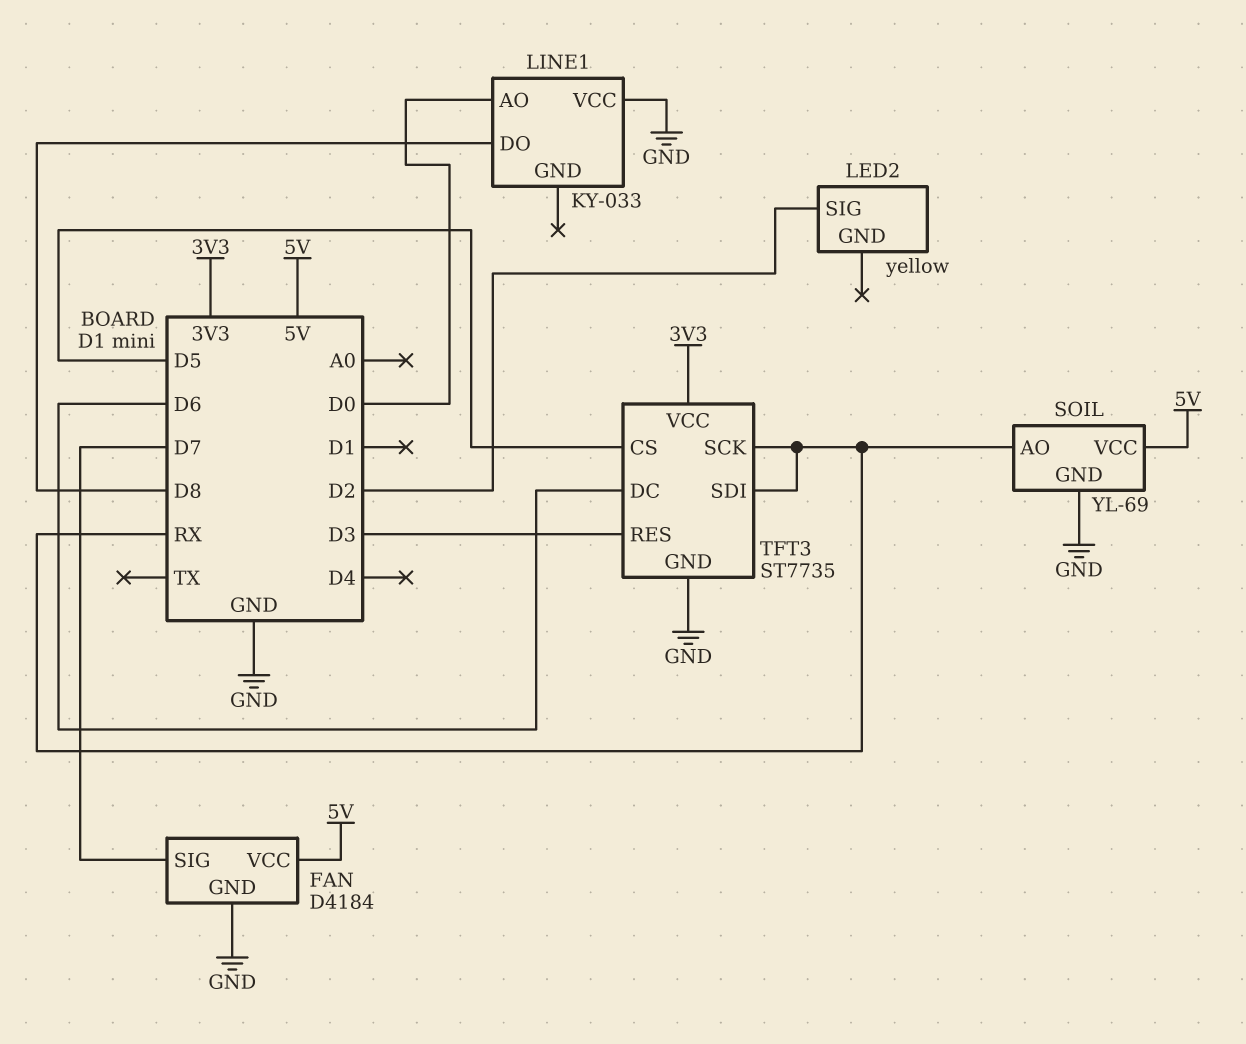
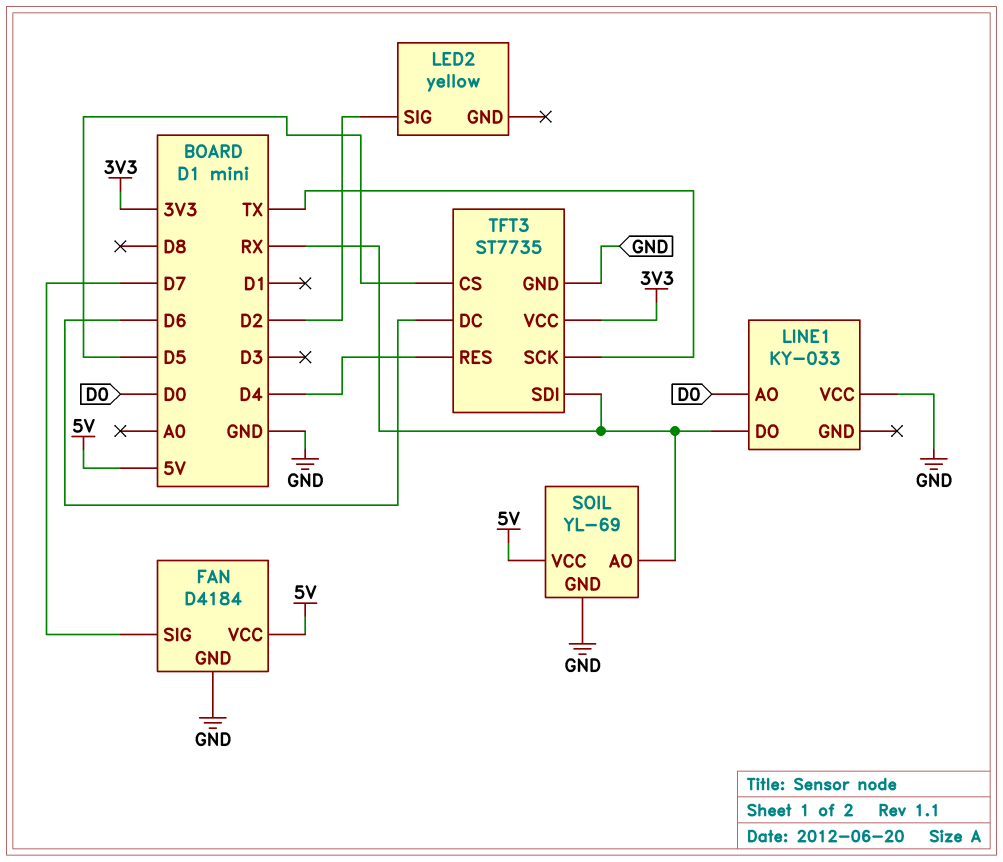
LINE1 pin DO: D8 -> RX
TFT3 pin RES: D3 -> D4
TFT3 pin SCK: RX -> TX

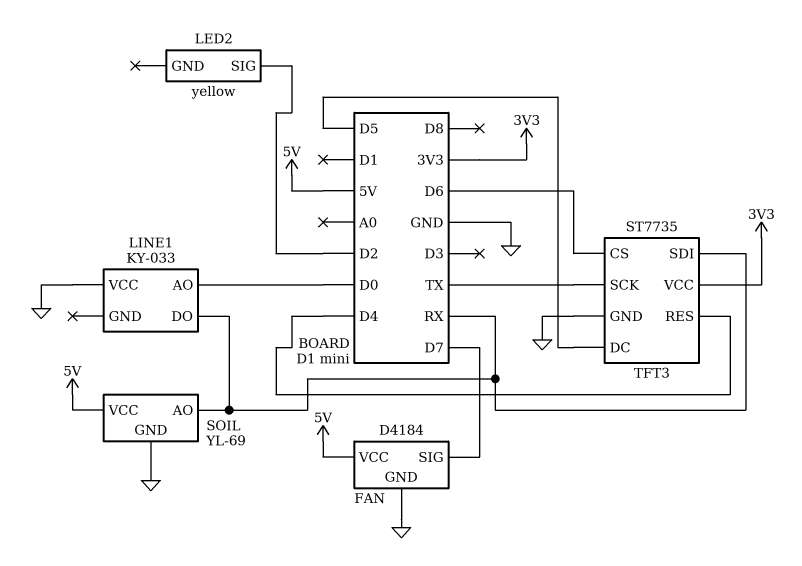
TFT3 pin CS: D5 -> D6
TFT3 pin DC: D6 -> D5

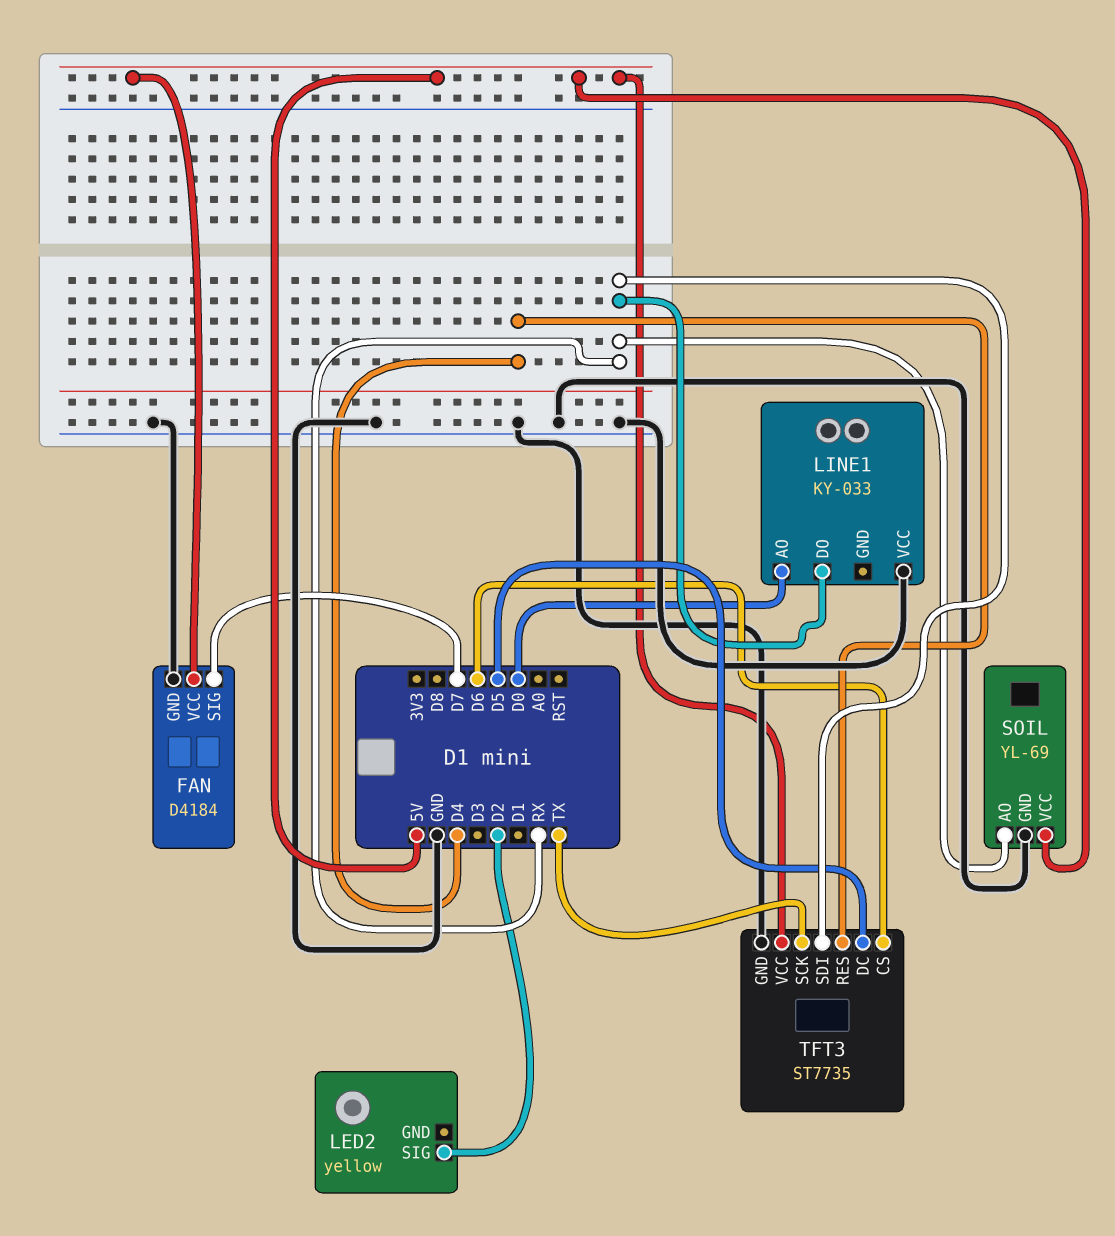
TFT3 pin VCC: 3V3 -> 5V

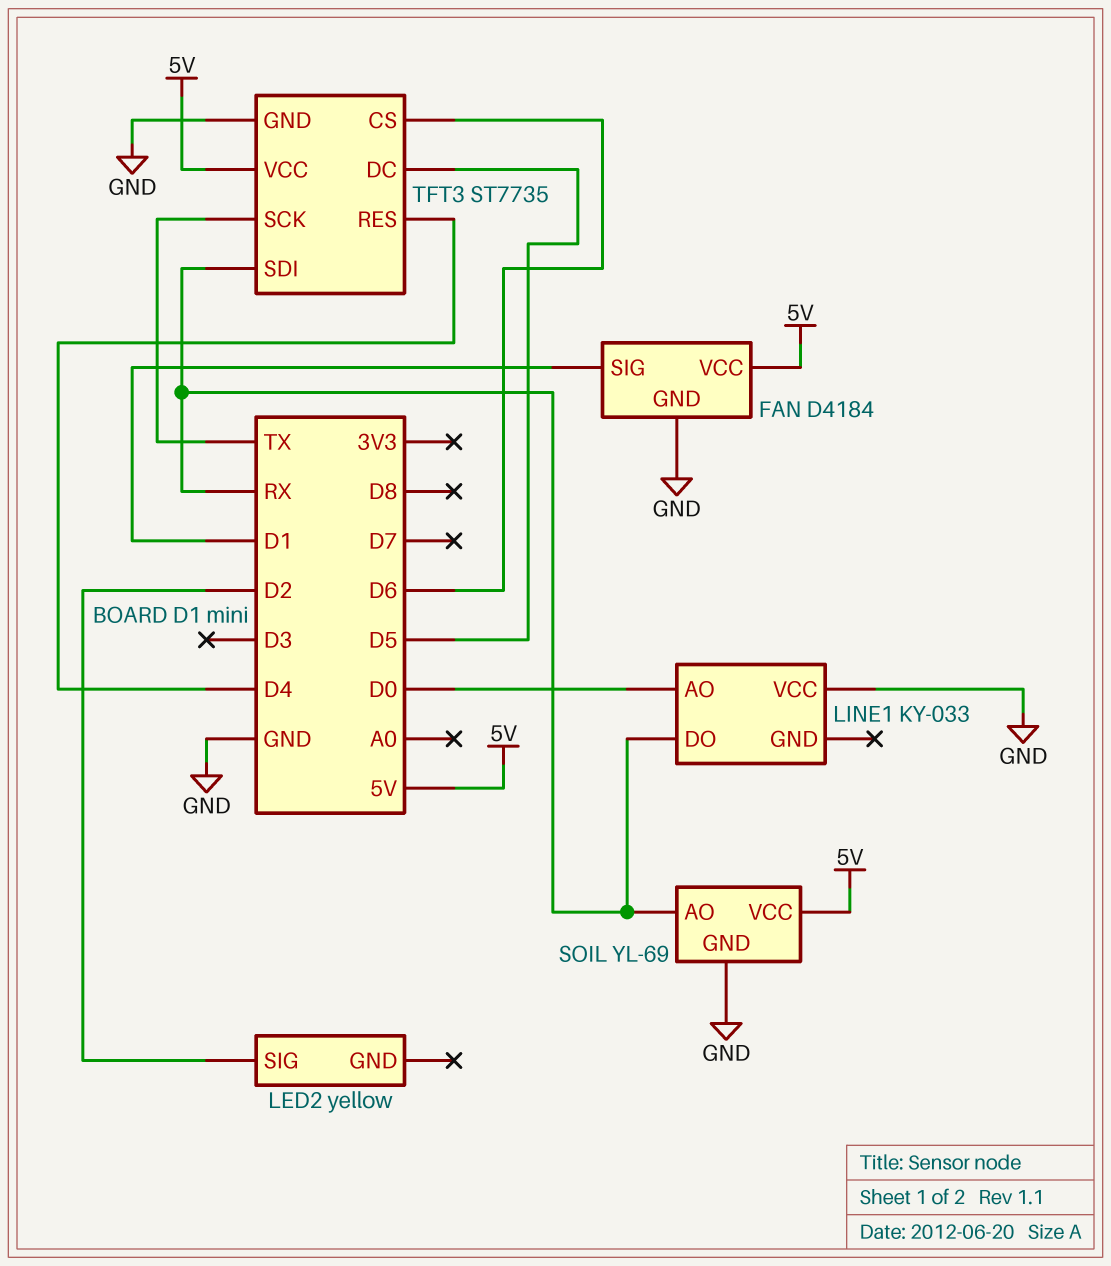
FAN pin SIG: D7 -> D1

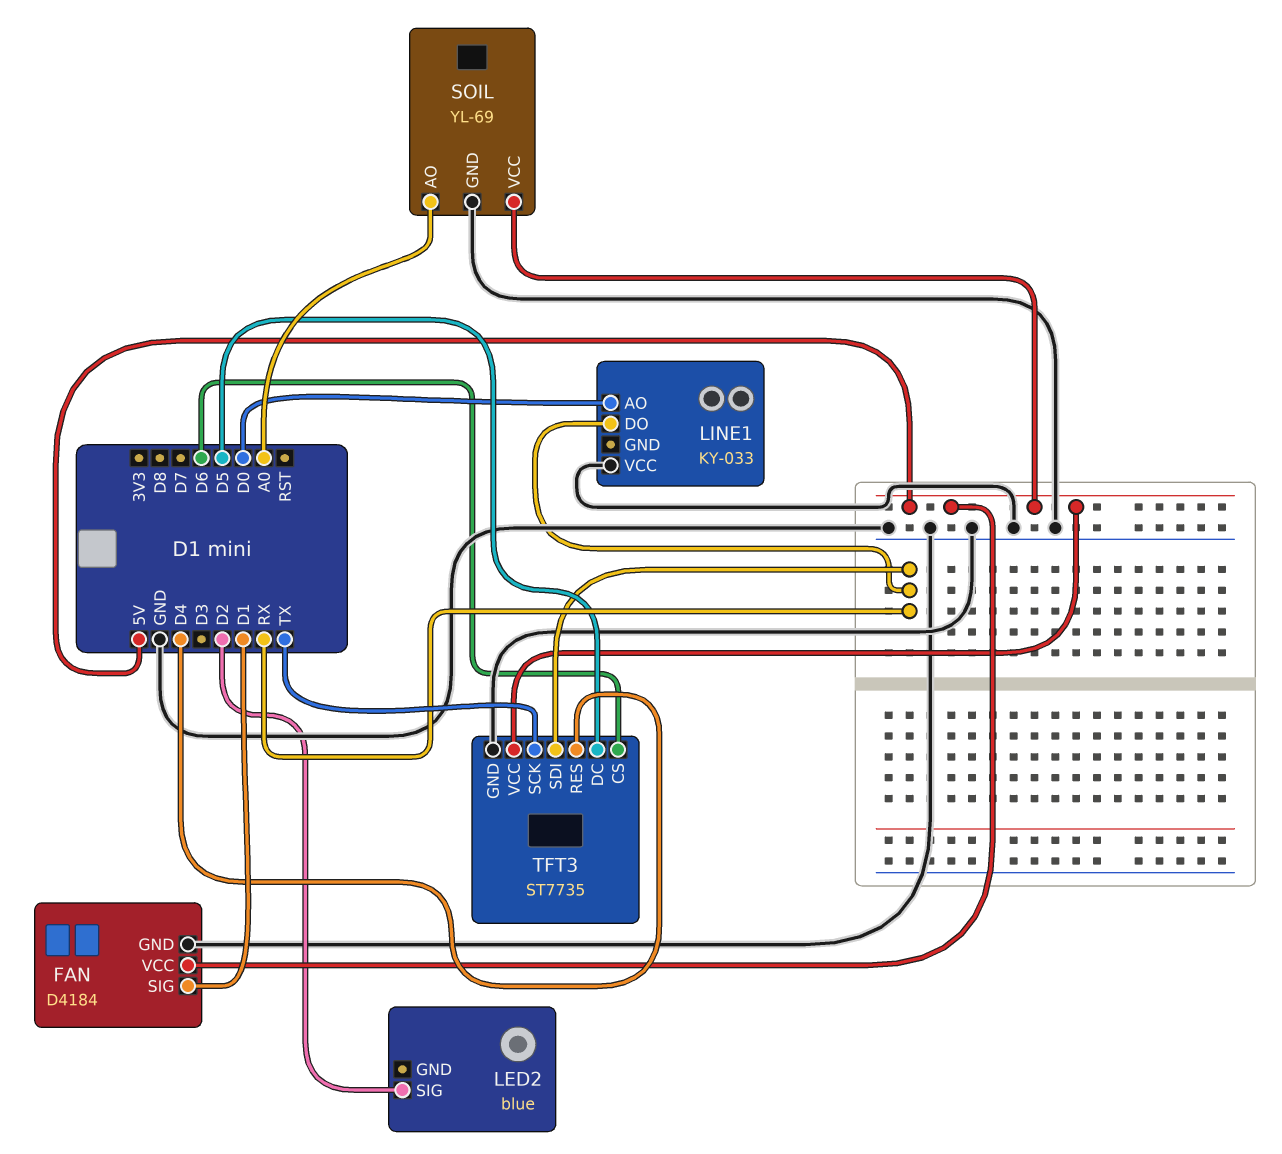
LED2: yellow -> blue
SOIL pin AO: RX -> A0

